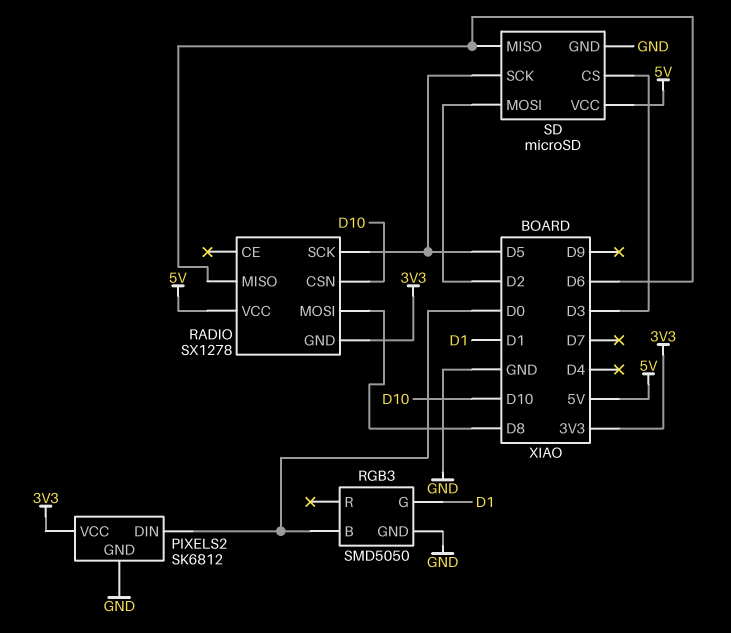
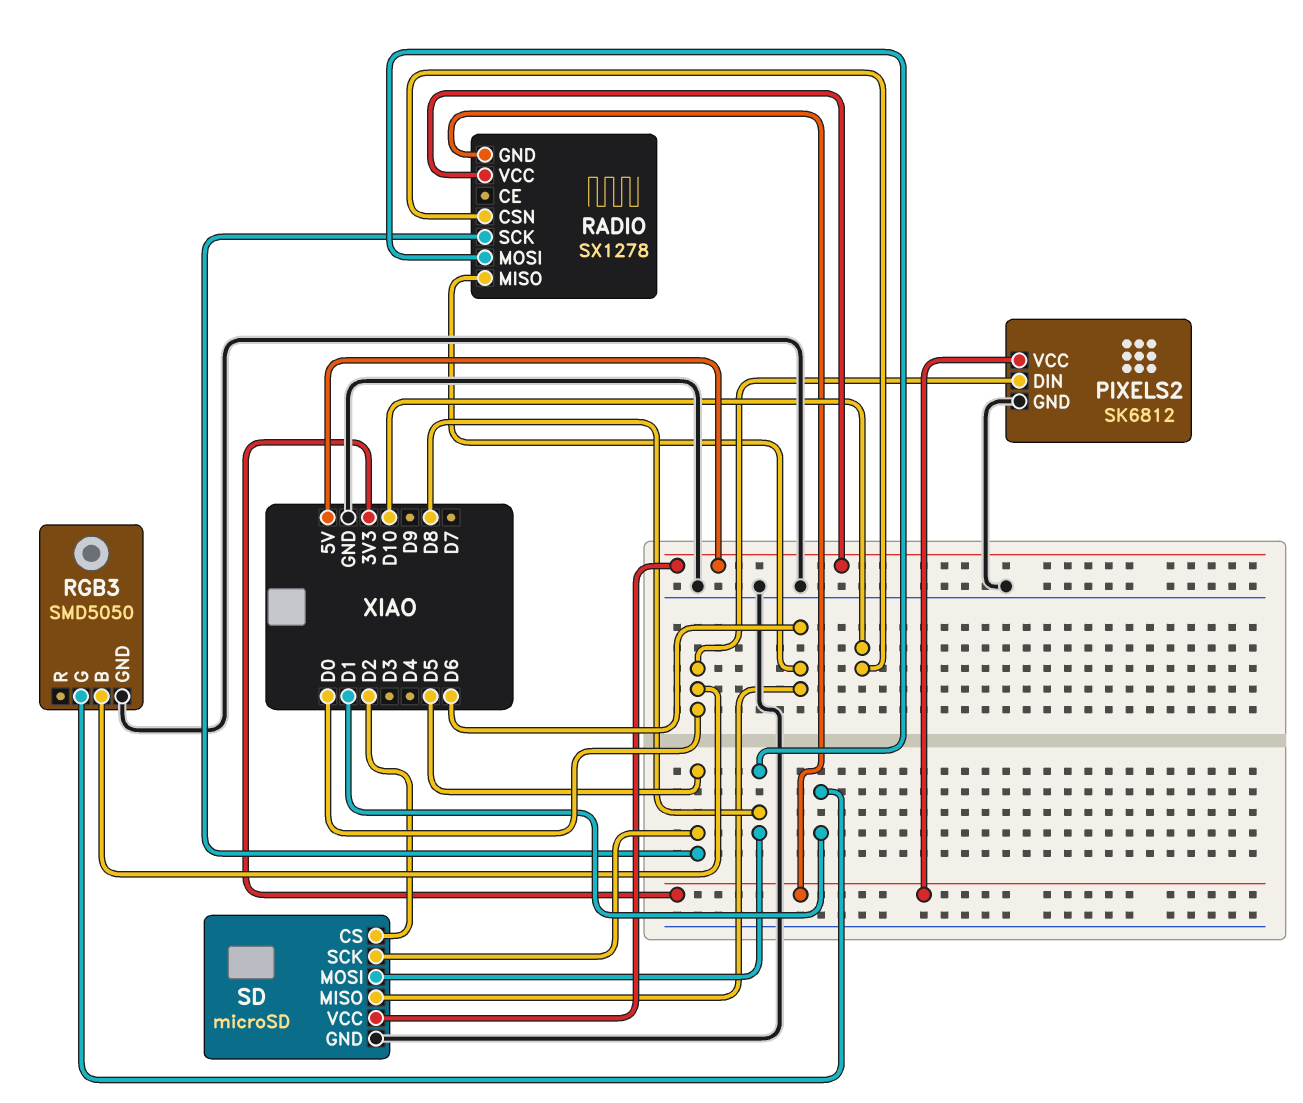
SD pin CS: D3 -> D2
SD pin MOSI: D2 -> D8

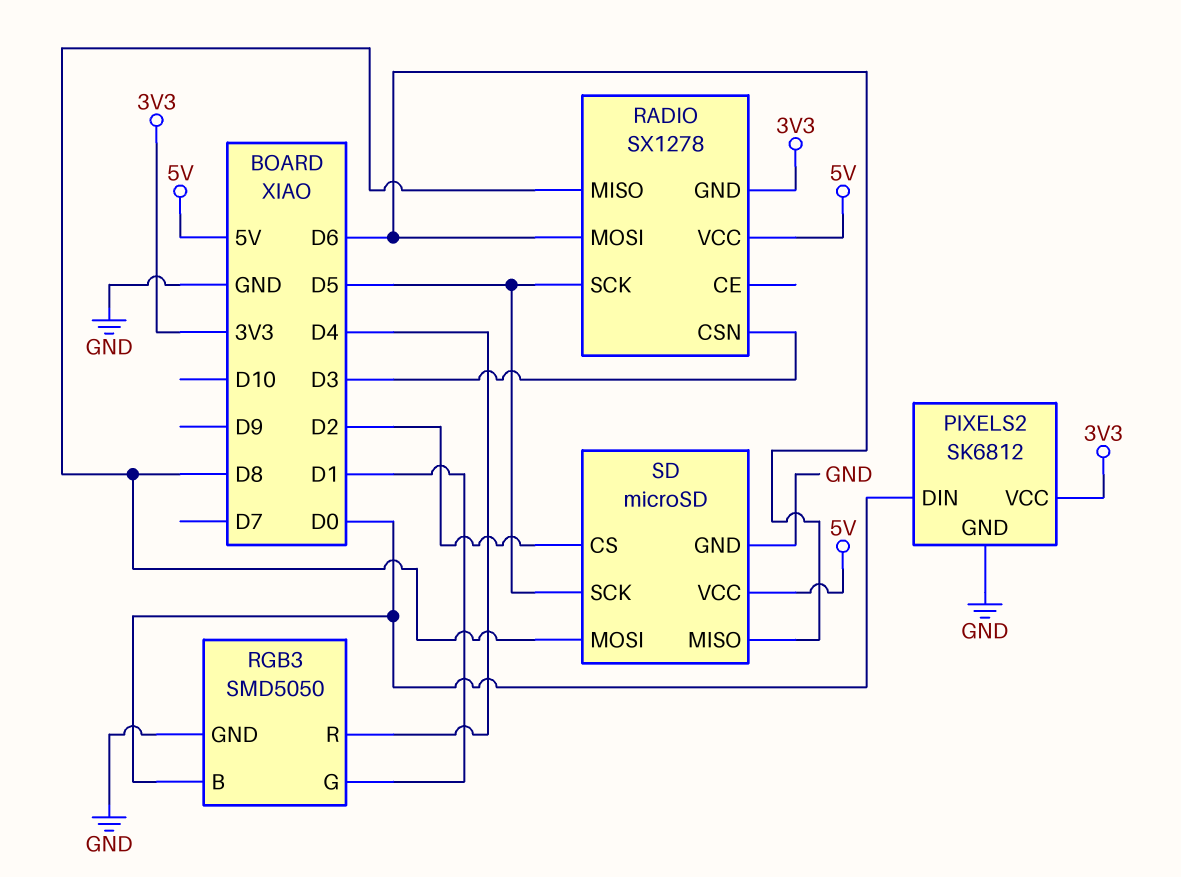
RADIO pin CSN: D10 -> D3
RADIO pin MISO: D6 -> D8
RADIO pin MOSI: D8 -> D6
RGB3 pin R: none -> D4

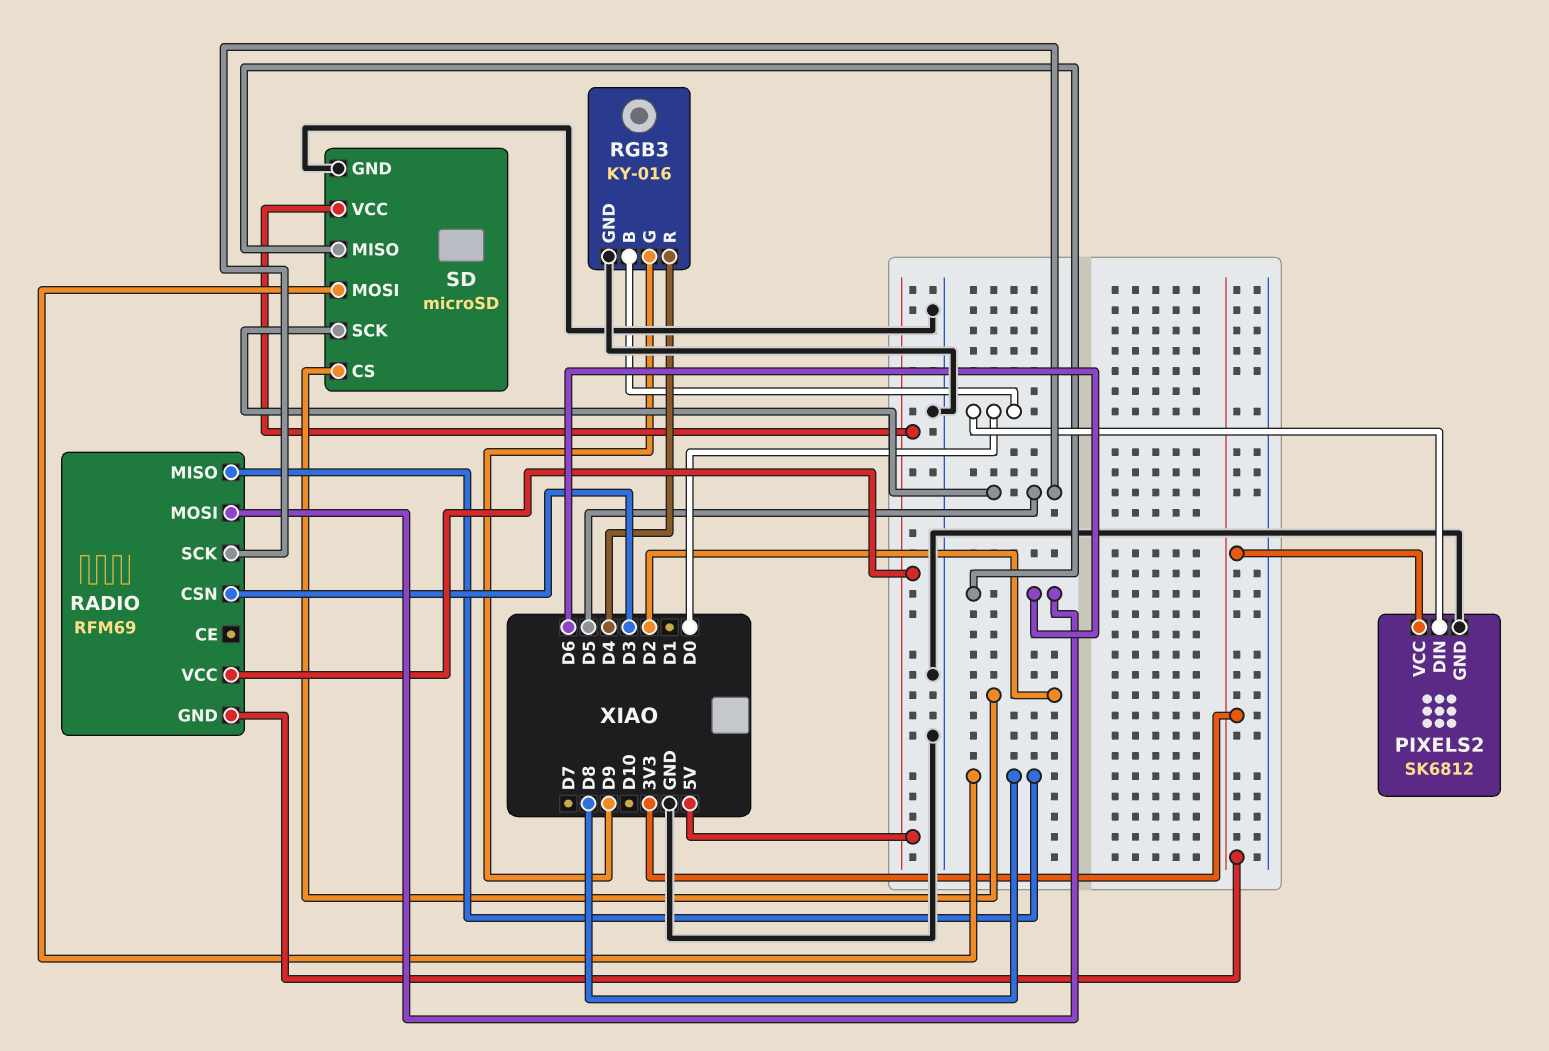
RADIO: SX1278 -> RFM69
RGB3: SMD5050 -> KY-016
RGB3 pin G: D1 -> D9

